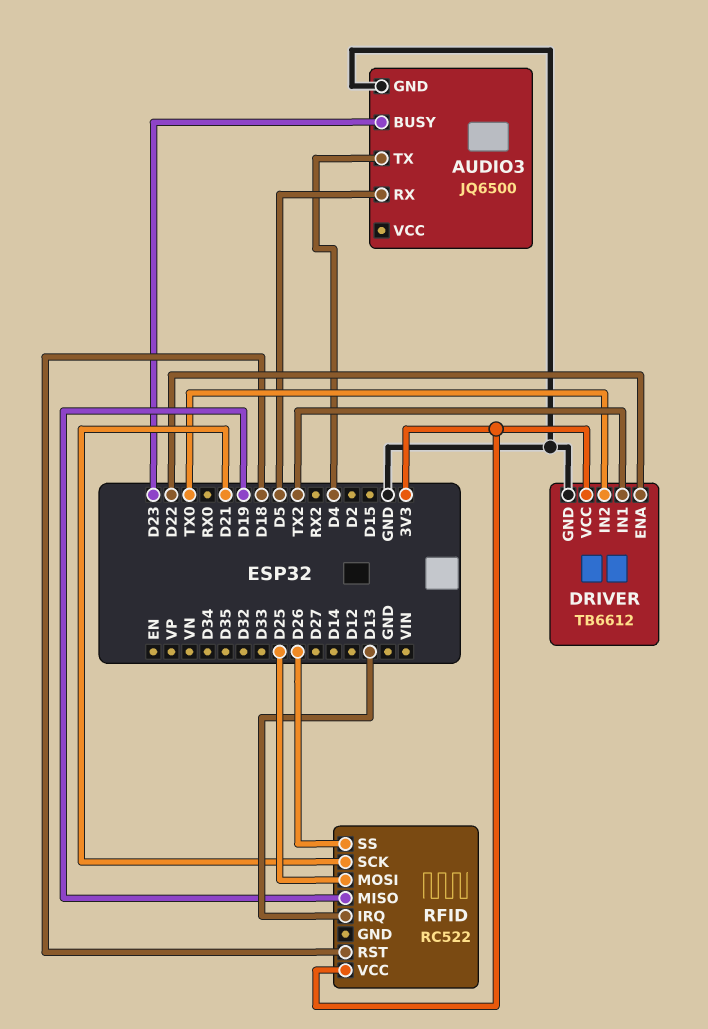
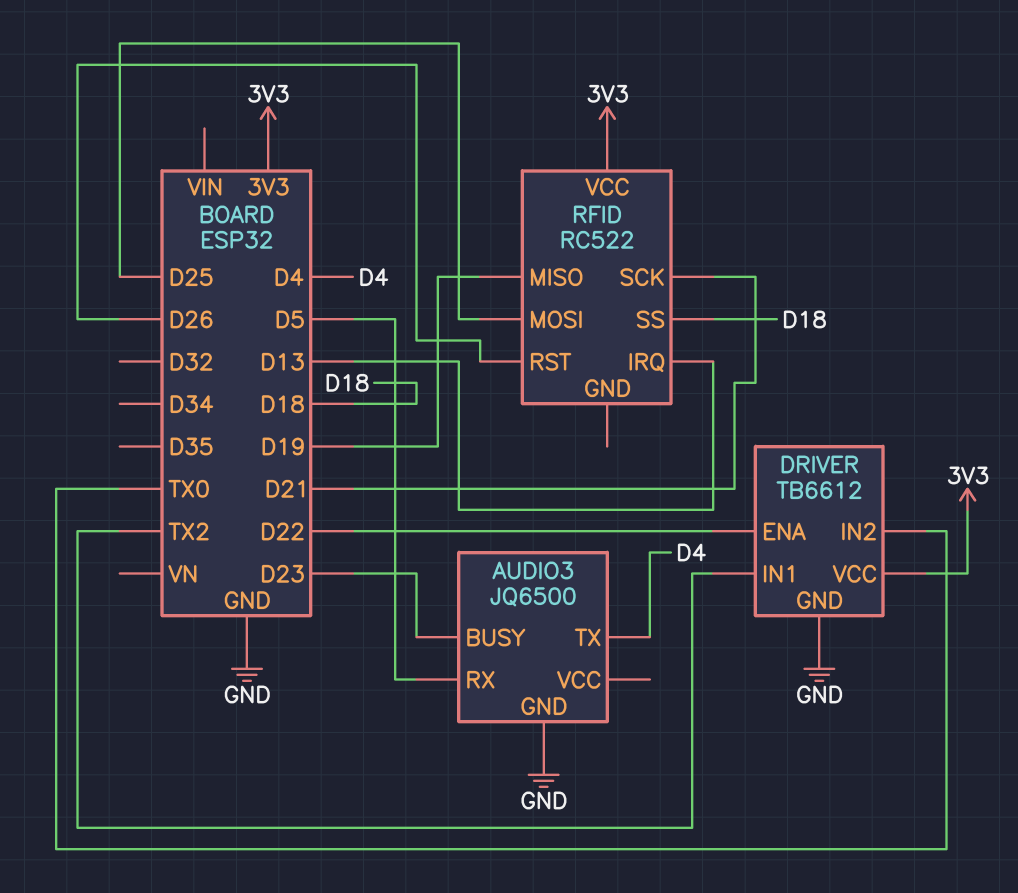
RFID pin RST: D18 -> D26
RFID pin SS: D26 -> D18

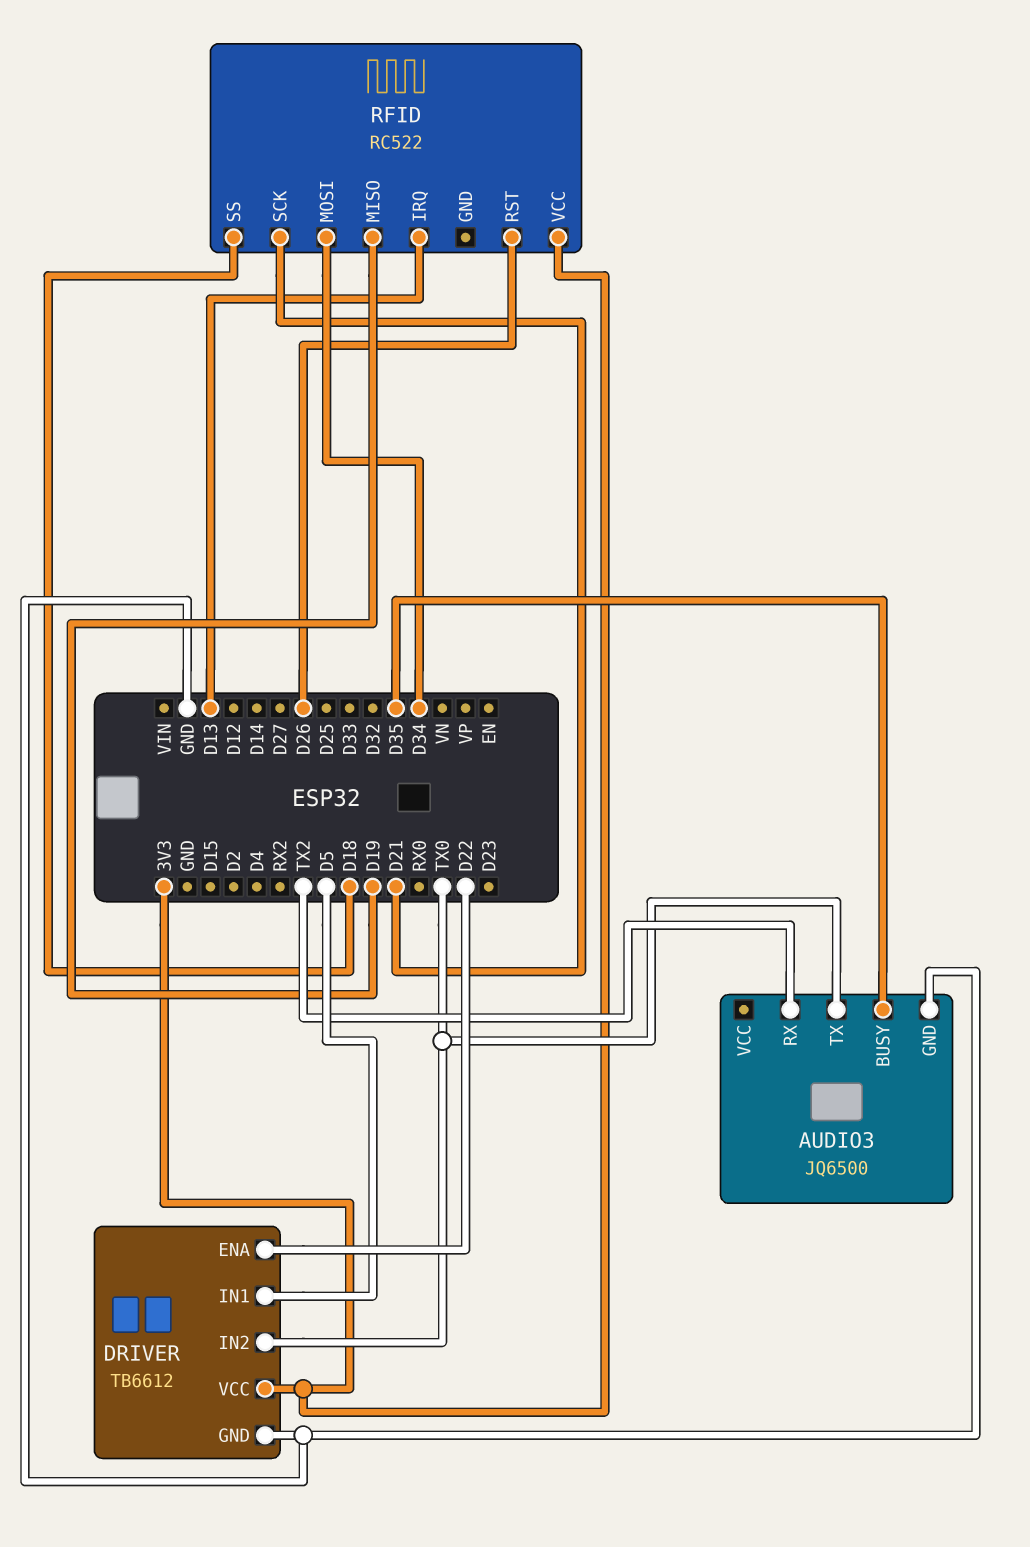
AUDIO3 pin BUSY: D23 -> D35
AUDIO3 pin RX: D5 -> TX2
AUDIO3 pin TX: D4 -> TX0
DRIVER pin IN1: TX2 -> D5
RFID pin MOSI: D25 -> D34

